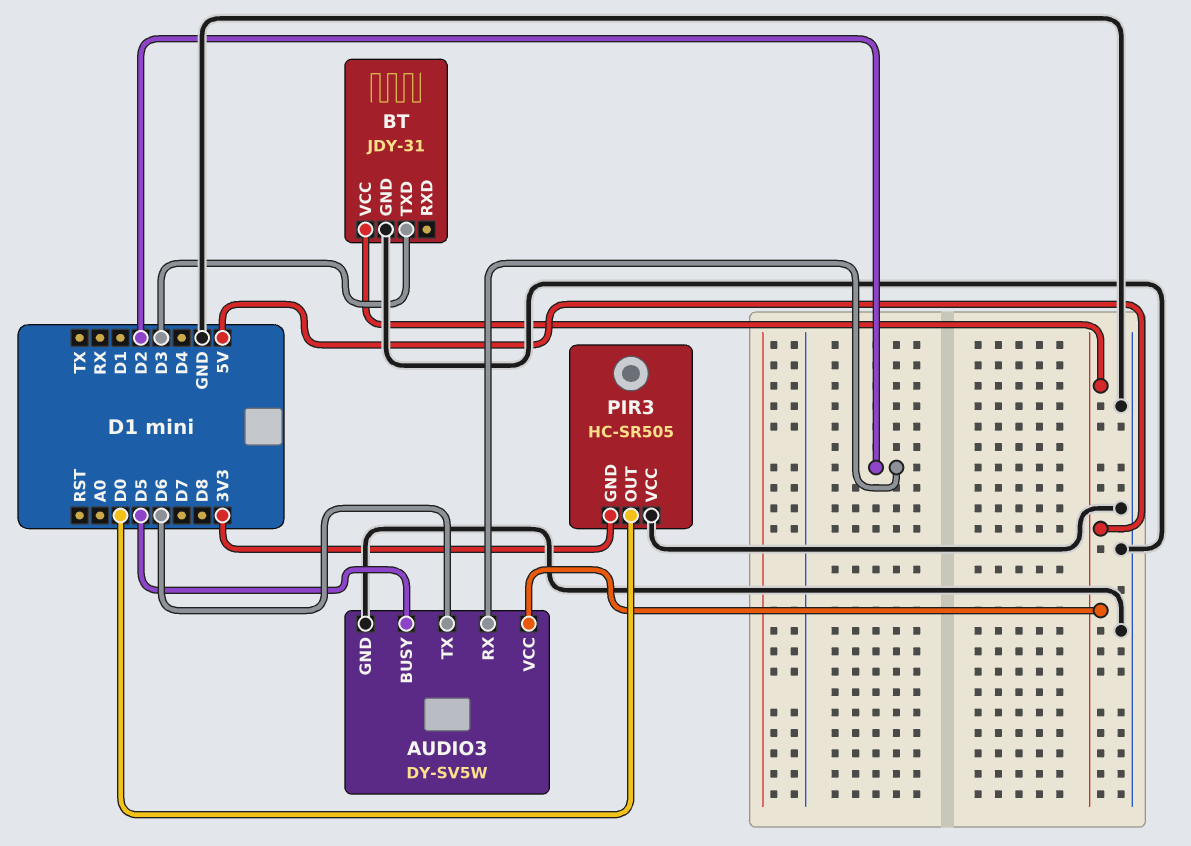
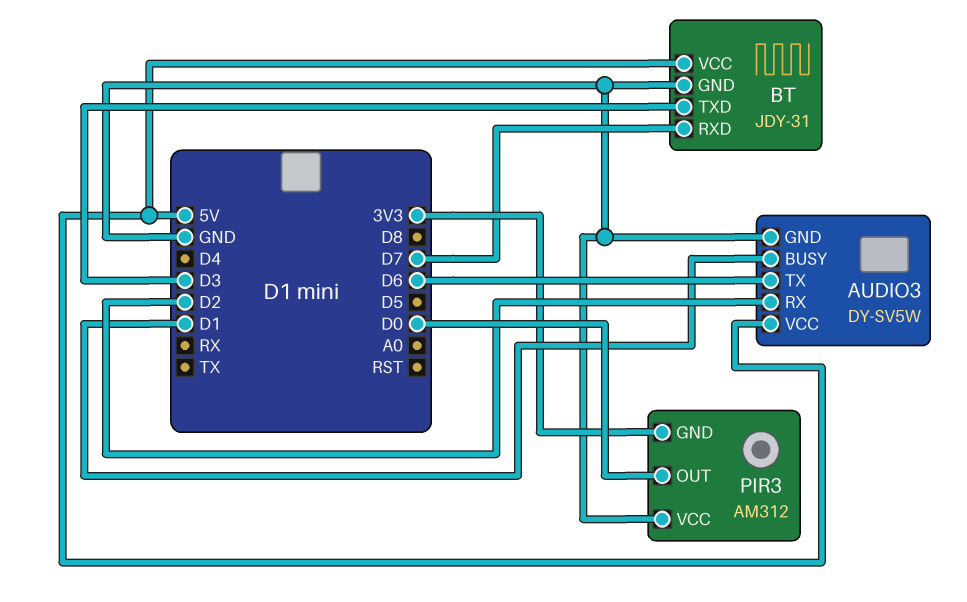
AUDIO3 pin BUSY: D5 -> D1
BT pin RXD: none -> D7
PIR3: HC-SR505 -> AM312

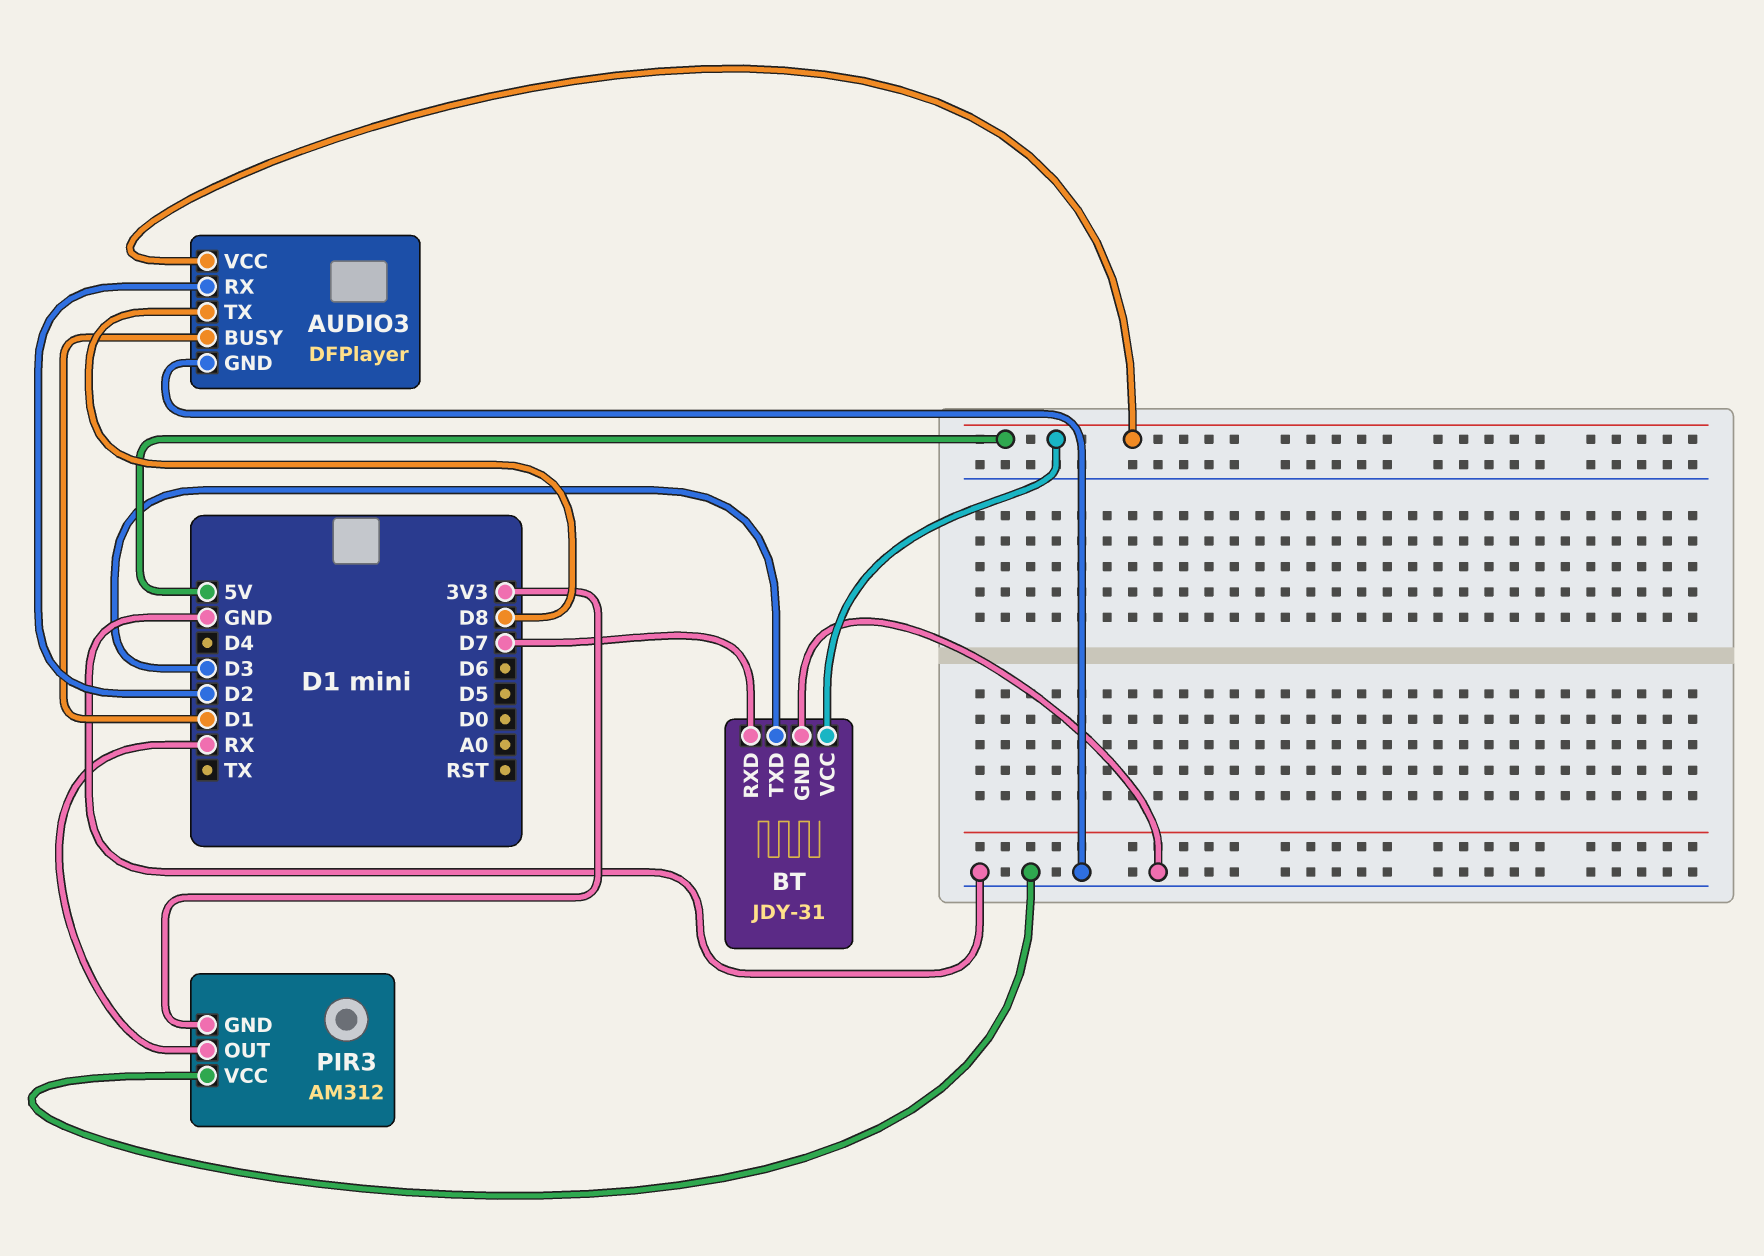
AUDIO3: DY-SV5W -> DFPlayer
AUDIO3 pin TX: D6 -> D8
PIR3 pin OUT: D0 -> RX

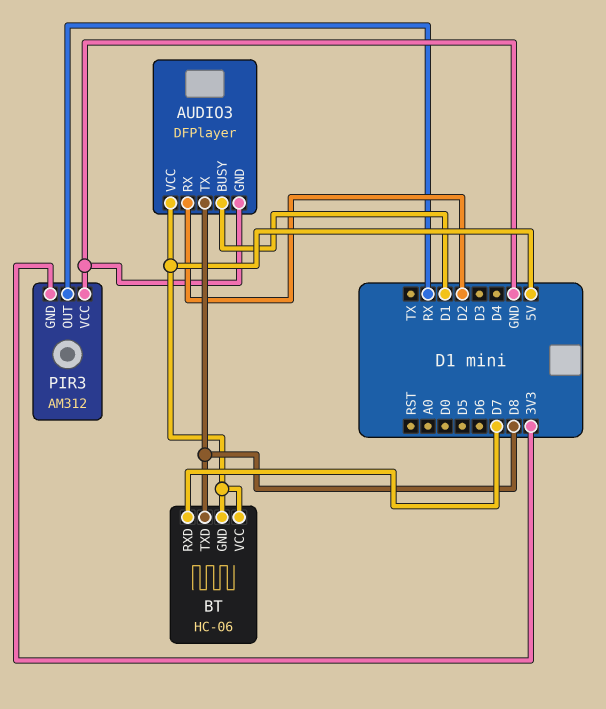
BT: JDY-31 -> HC-06
BT pin GND: GND -> 5V
BT pin TXD: D3 -> D8

